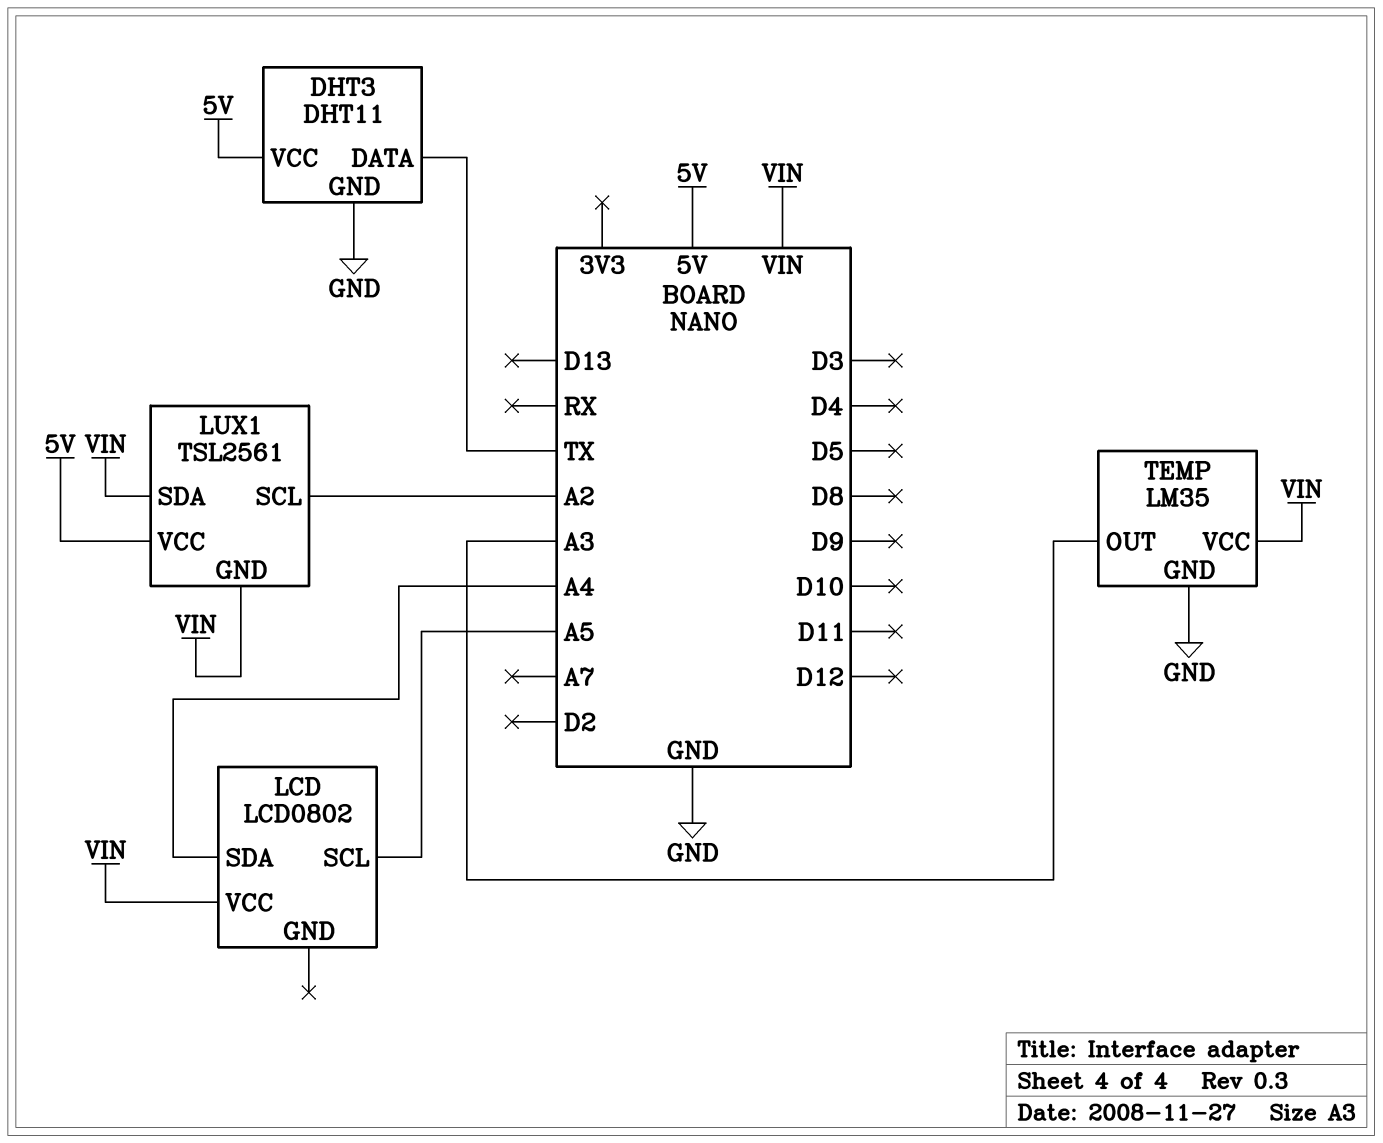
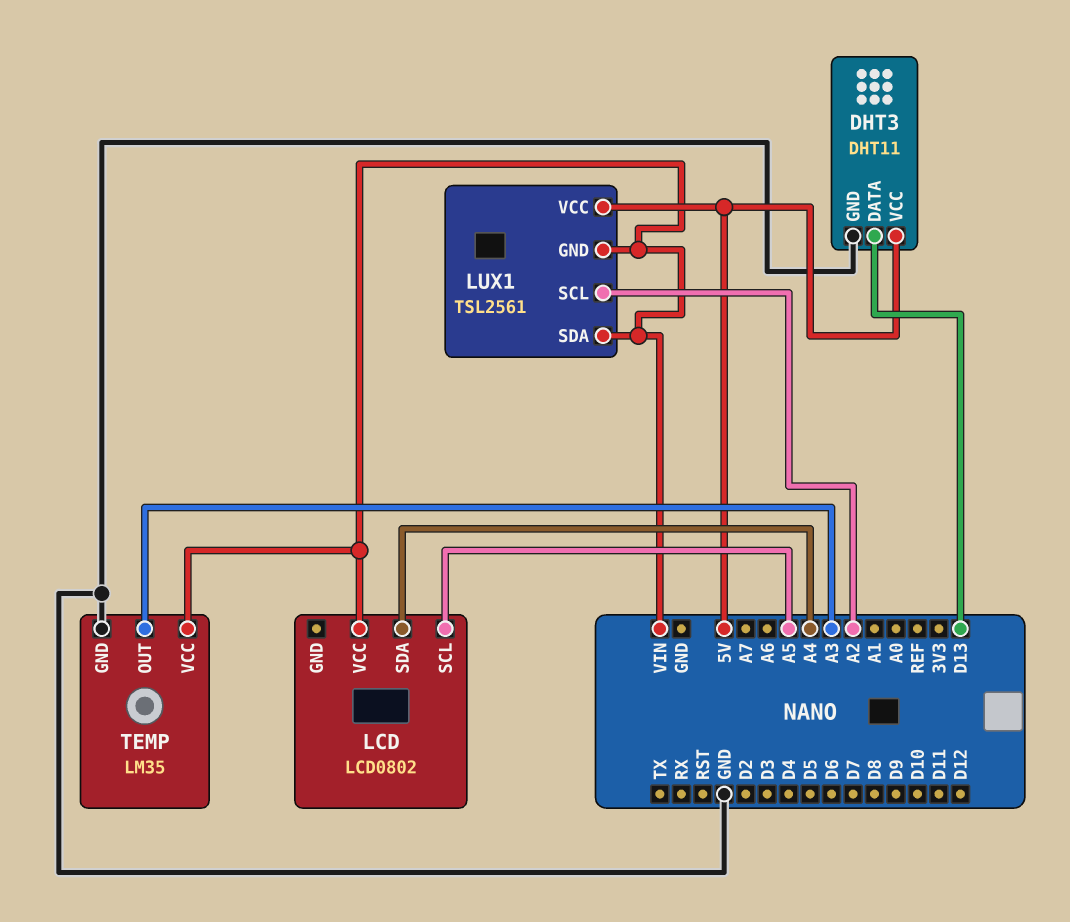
DHT3 pin DATA: TX -> D13

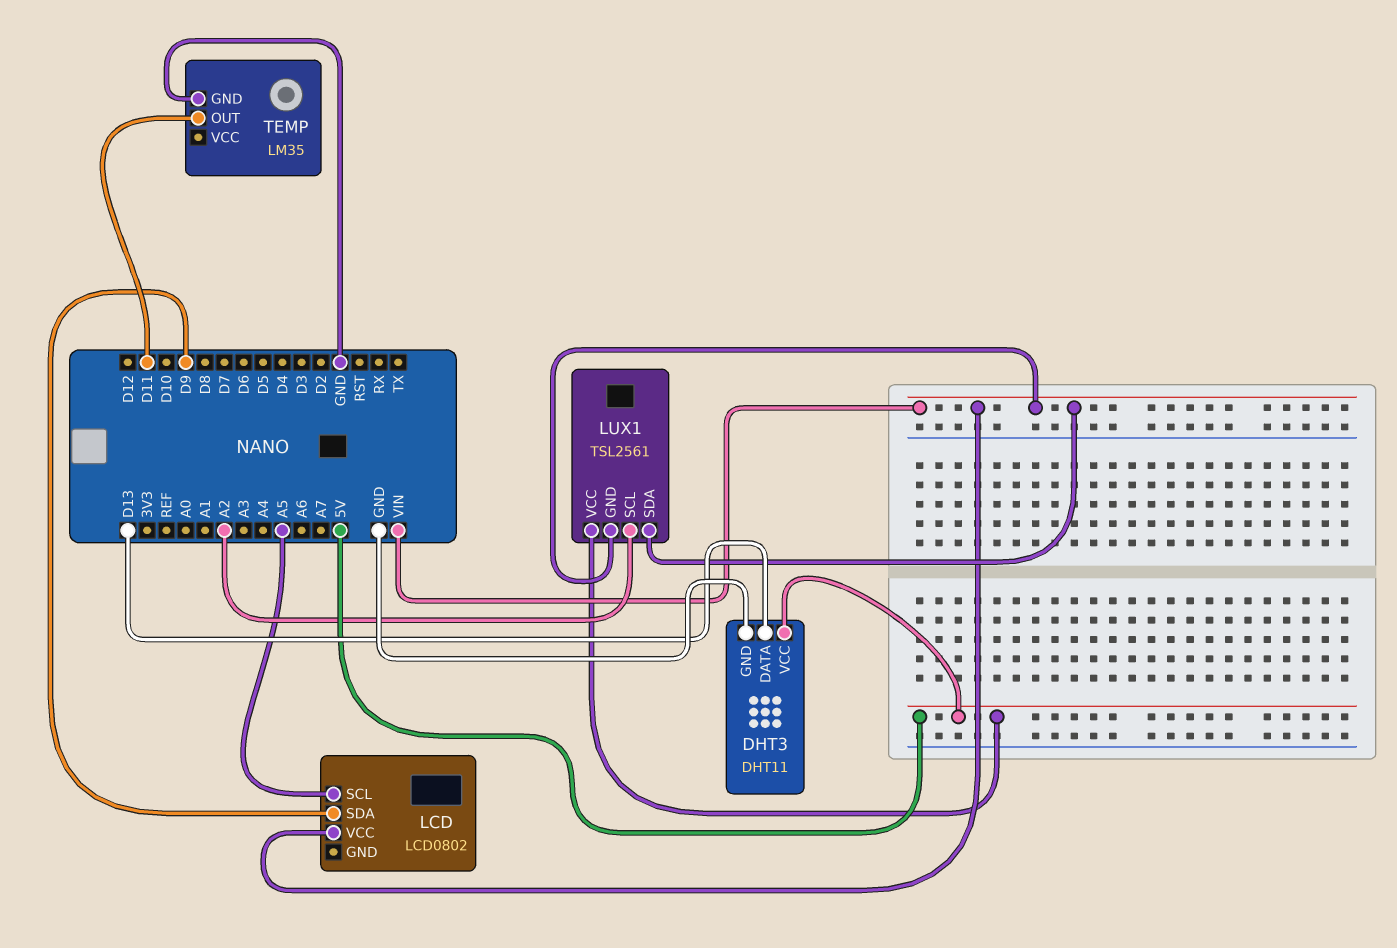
LCD pin SDA: A4 -> D9
TEMP pin OUT: A3 -> D11
TEMP pin VCC: VIN -> none

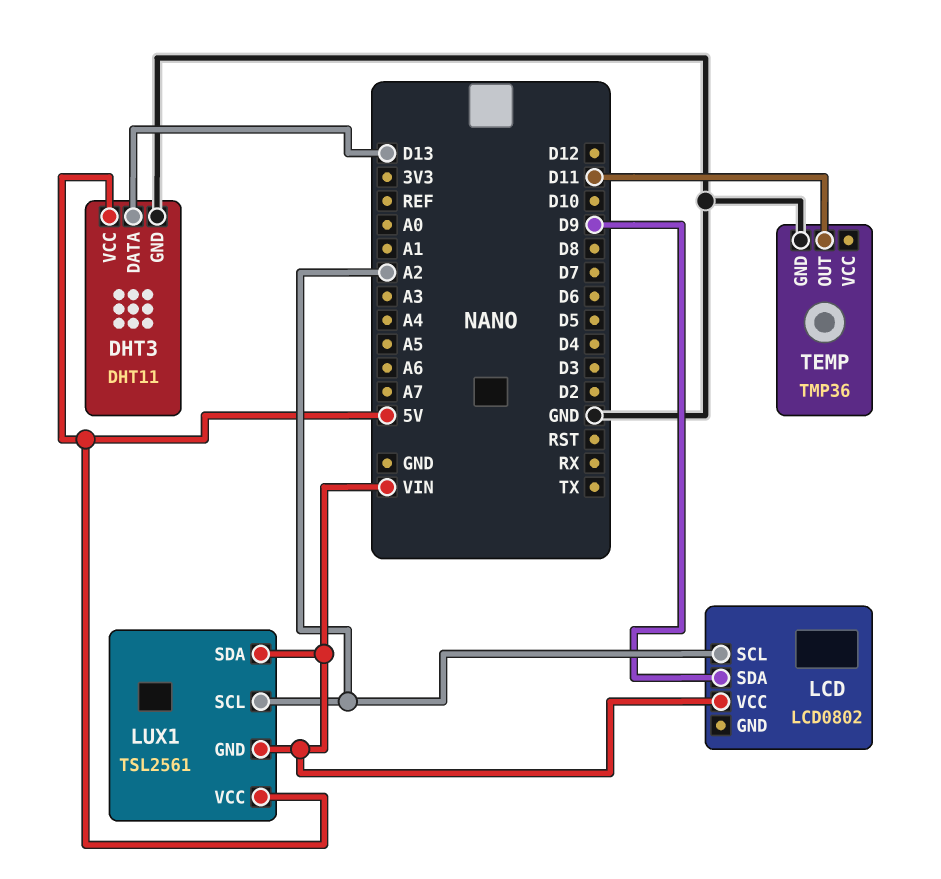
LCD pin SCL: A5 -> A2
TEMP: LM35 -> TMP36

